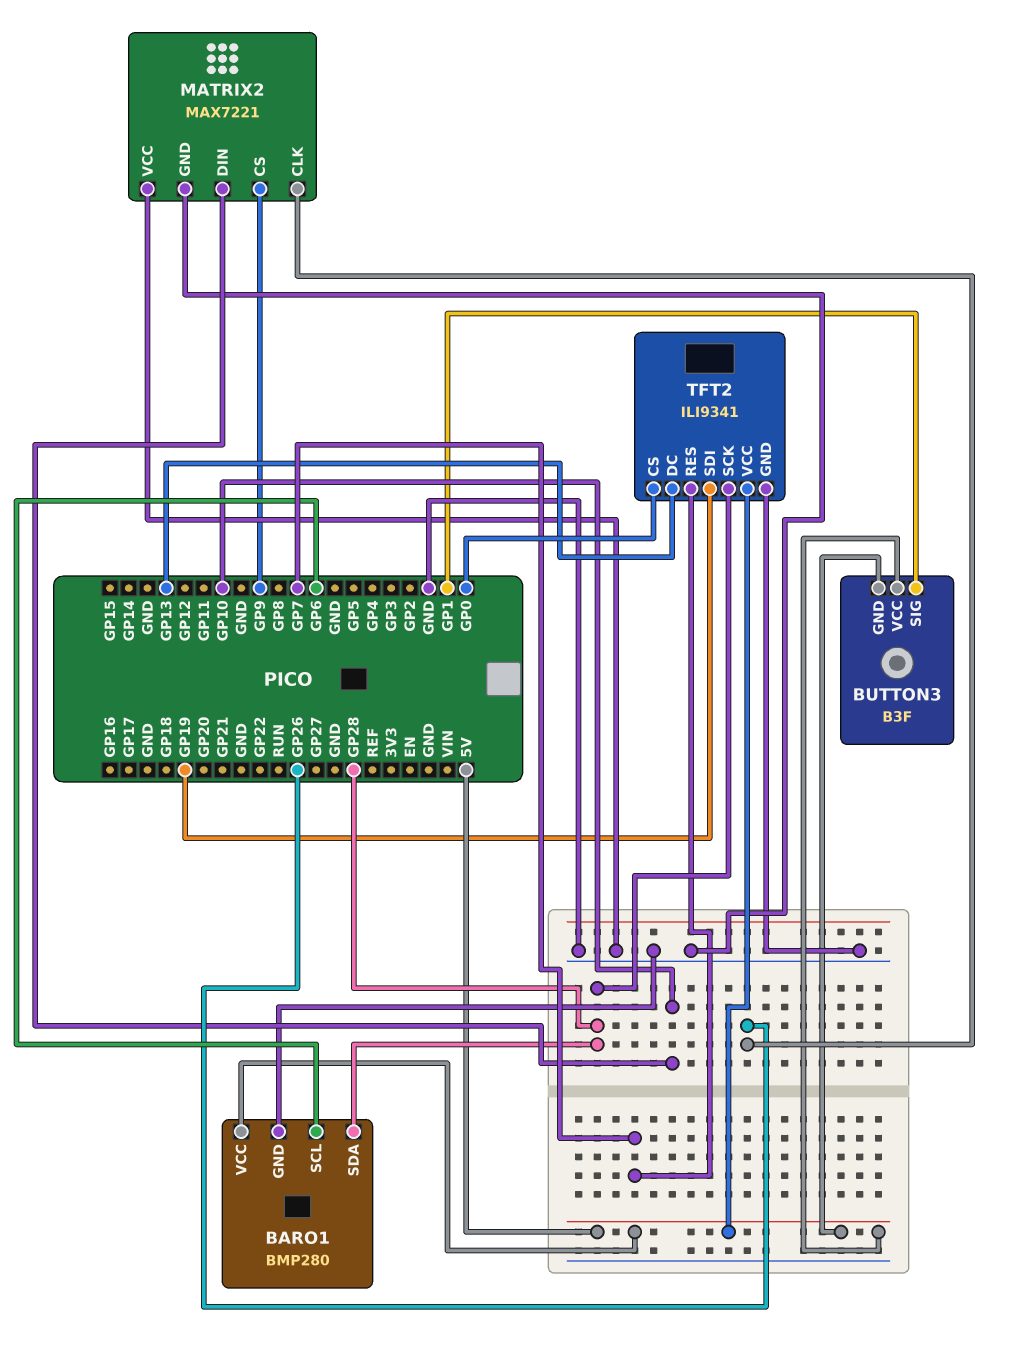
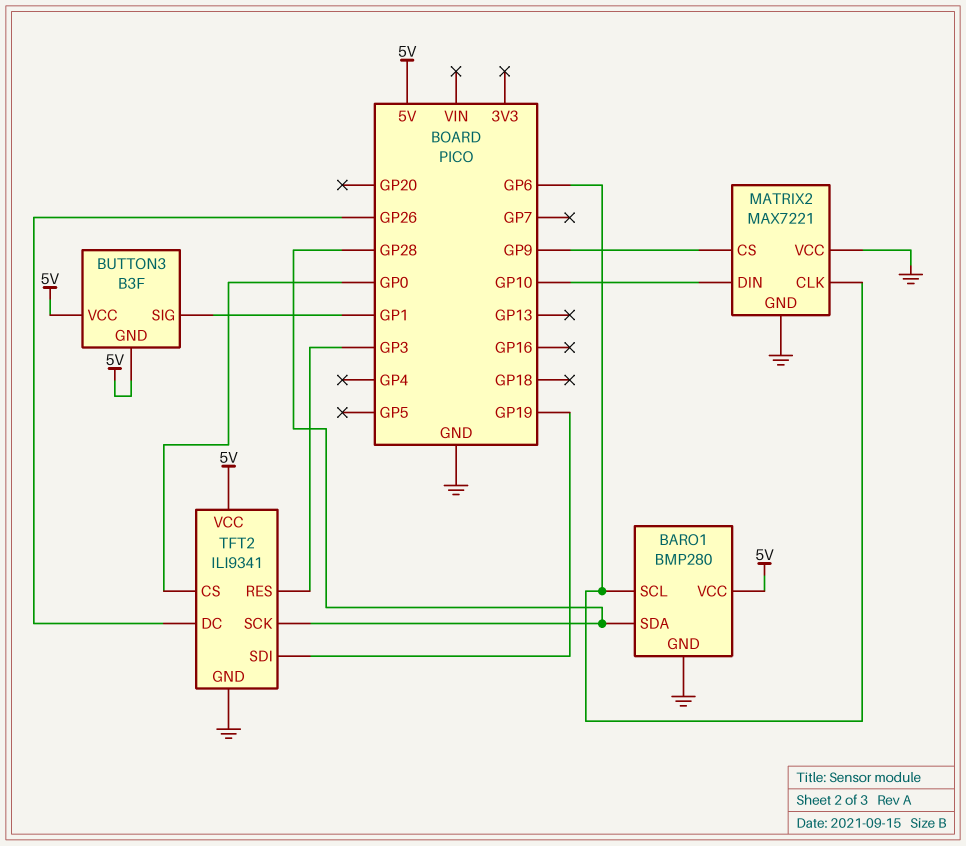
MATRIX2 pin CLK: GP26 -> GP6
TFT2 pin DC: GP13 -> GP26
TFT2 pin RES: GP7 -> GP3

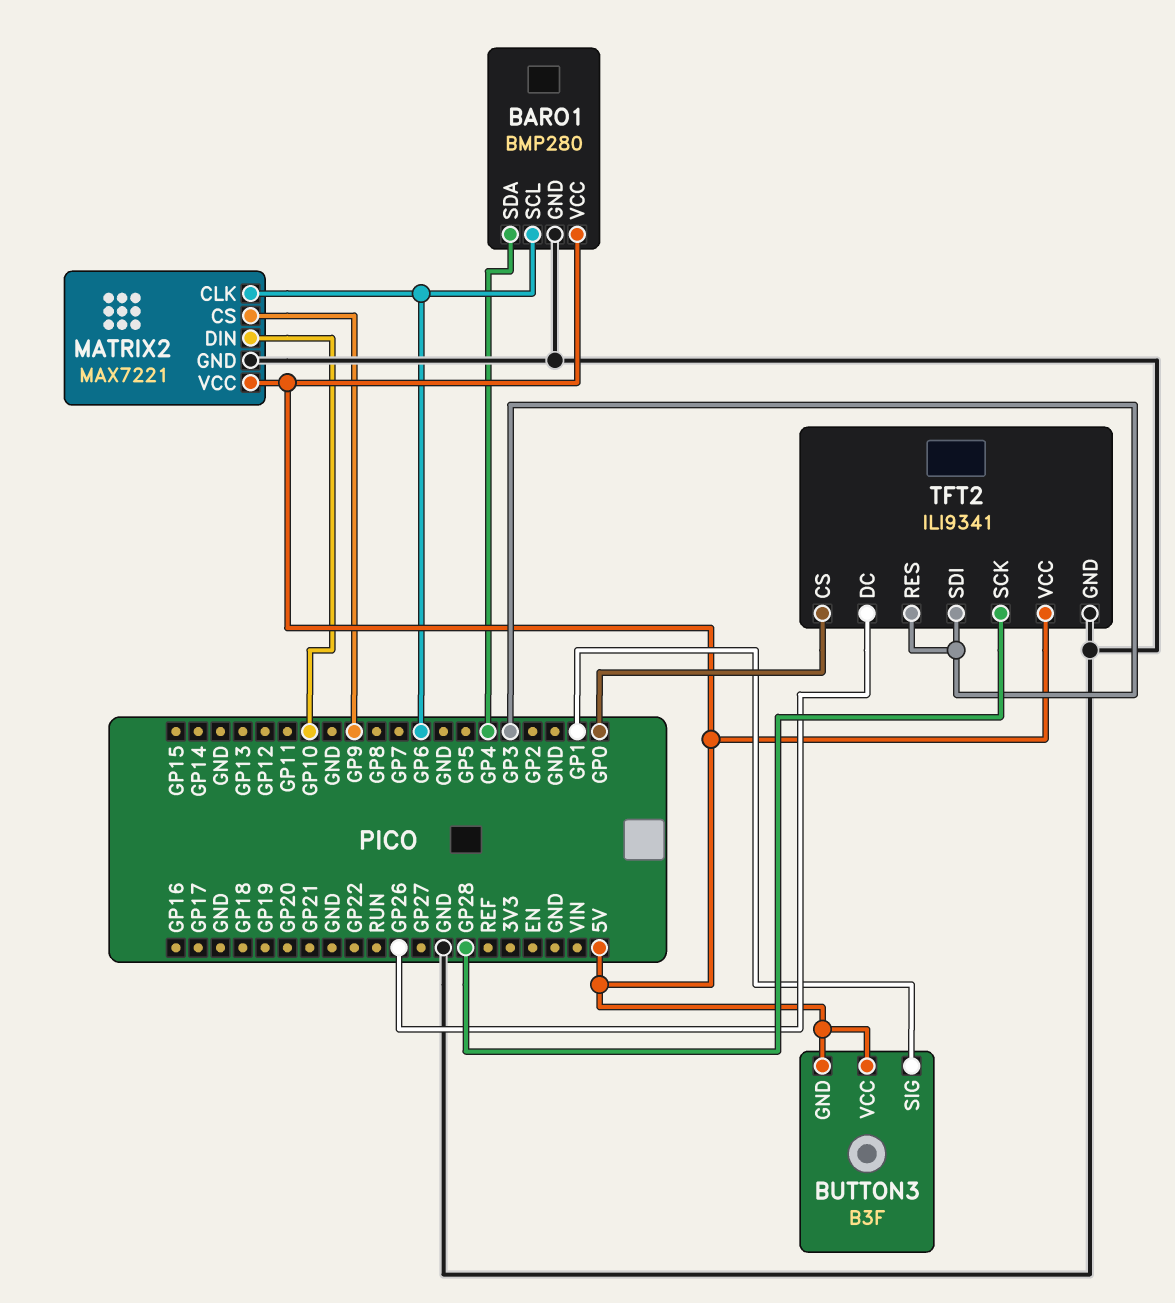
BARO1 pin SDA: GP28 -> GP4
MATRIX2 pin VCC: GND -> 5V
TFT2 pin SDI: GP19 -> GP3

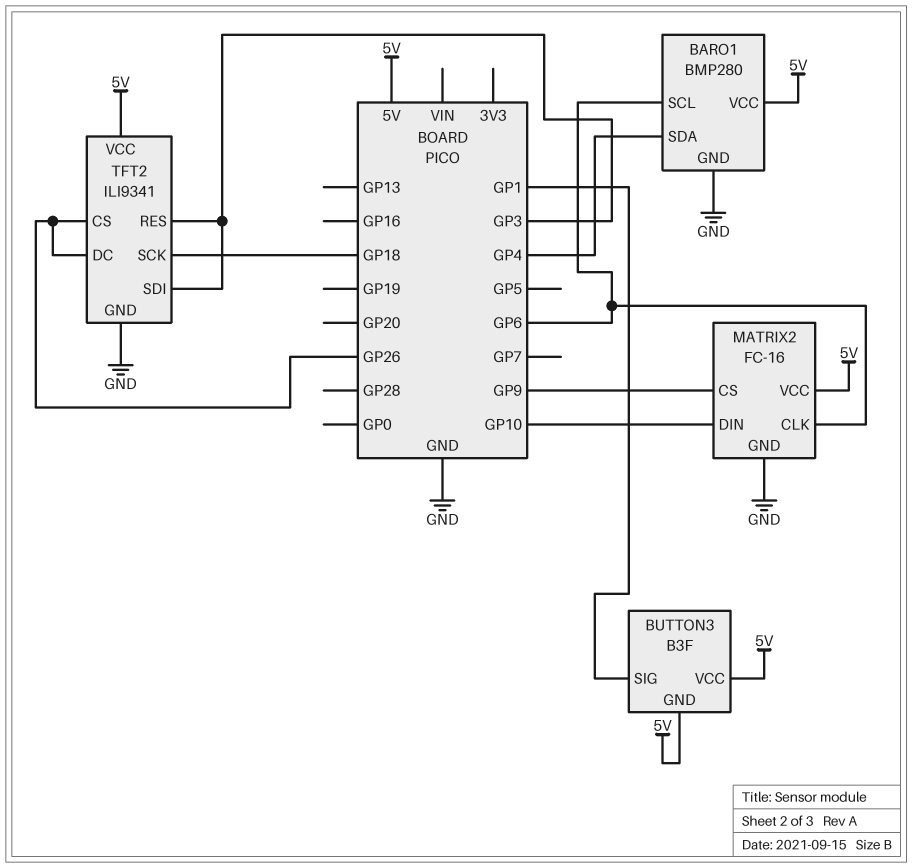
MATRIX2: MAX7221 -> FC-16
TFT2 pin CS: GP0 -> GP26
TFT2 pin SCK: GP28 -> GP18

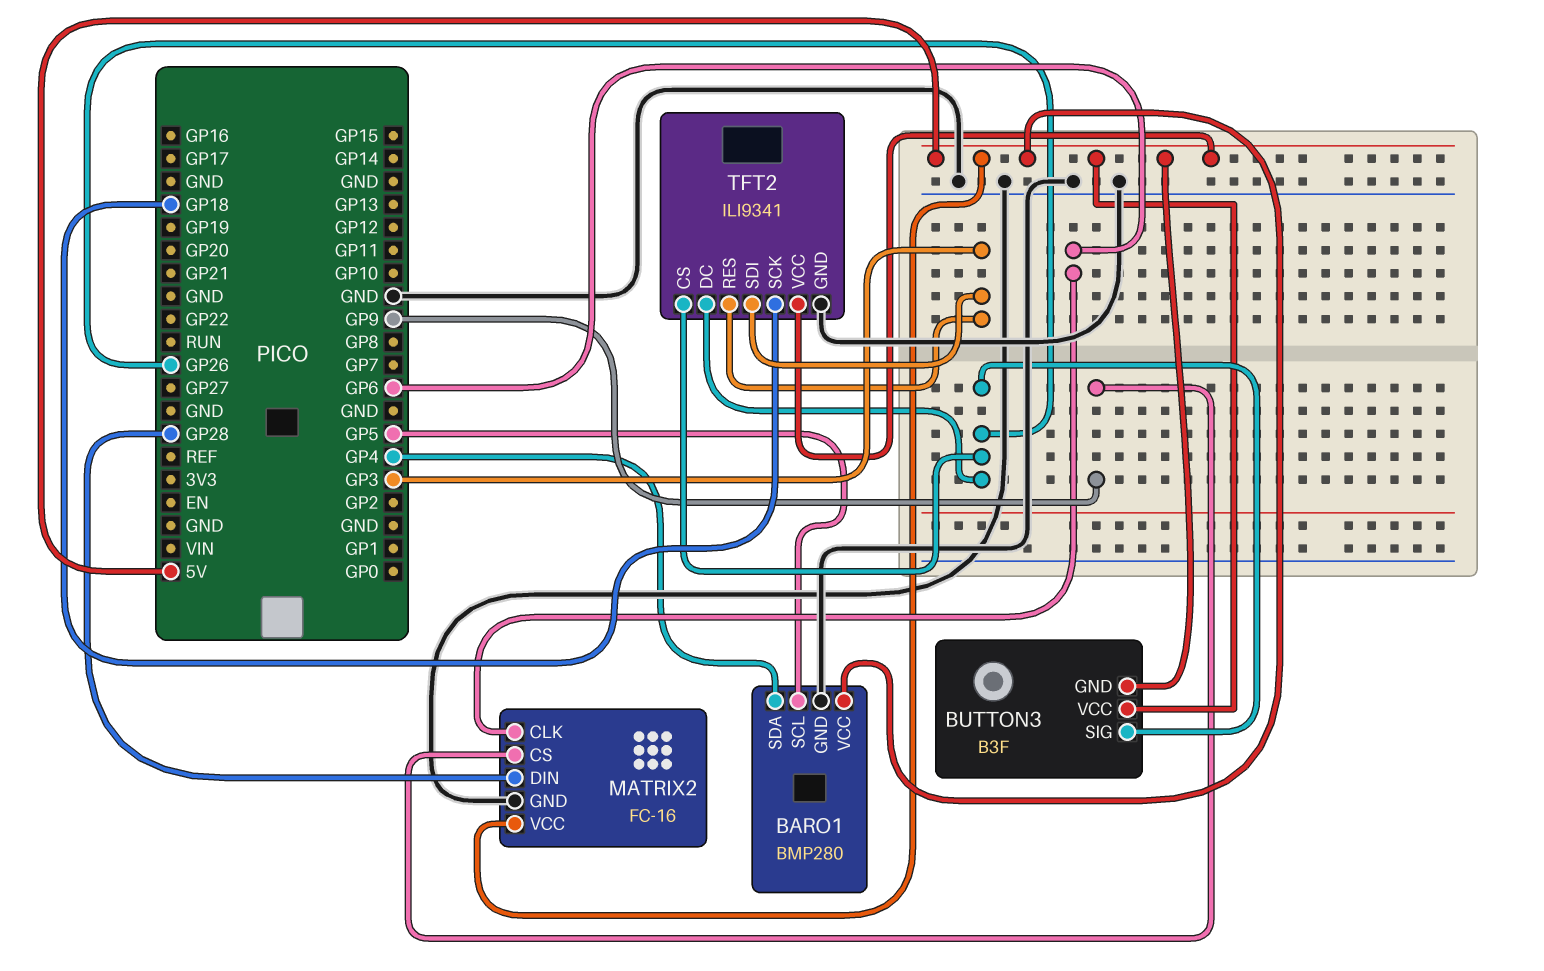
BARO1 pin SCL: GP6 -> GP5
BUTTON3 pin SIG: GP1 -> GP26
MATRIX2 pin DIN: GP10 -> GP28

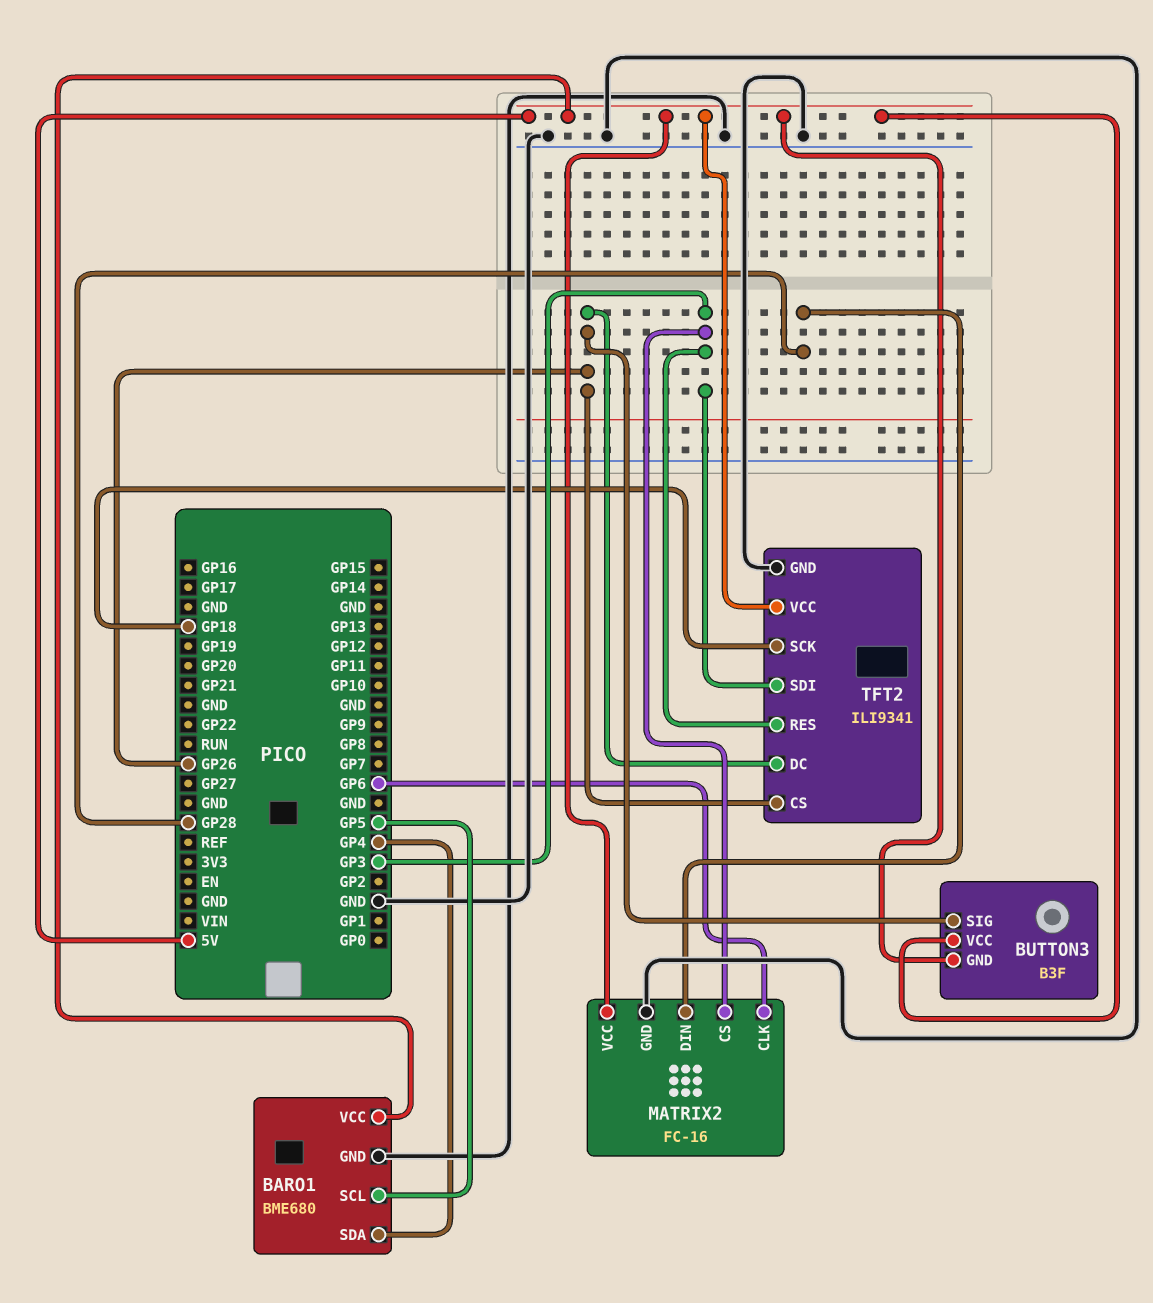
BARO1: BMP280 -> BME680
MATRIX2 pin CS: GP9 -> GP3

